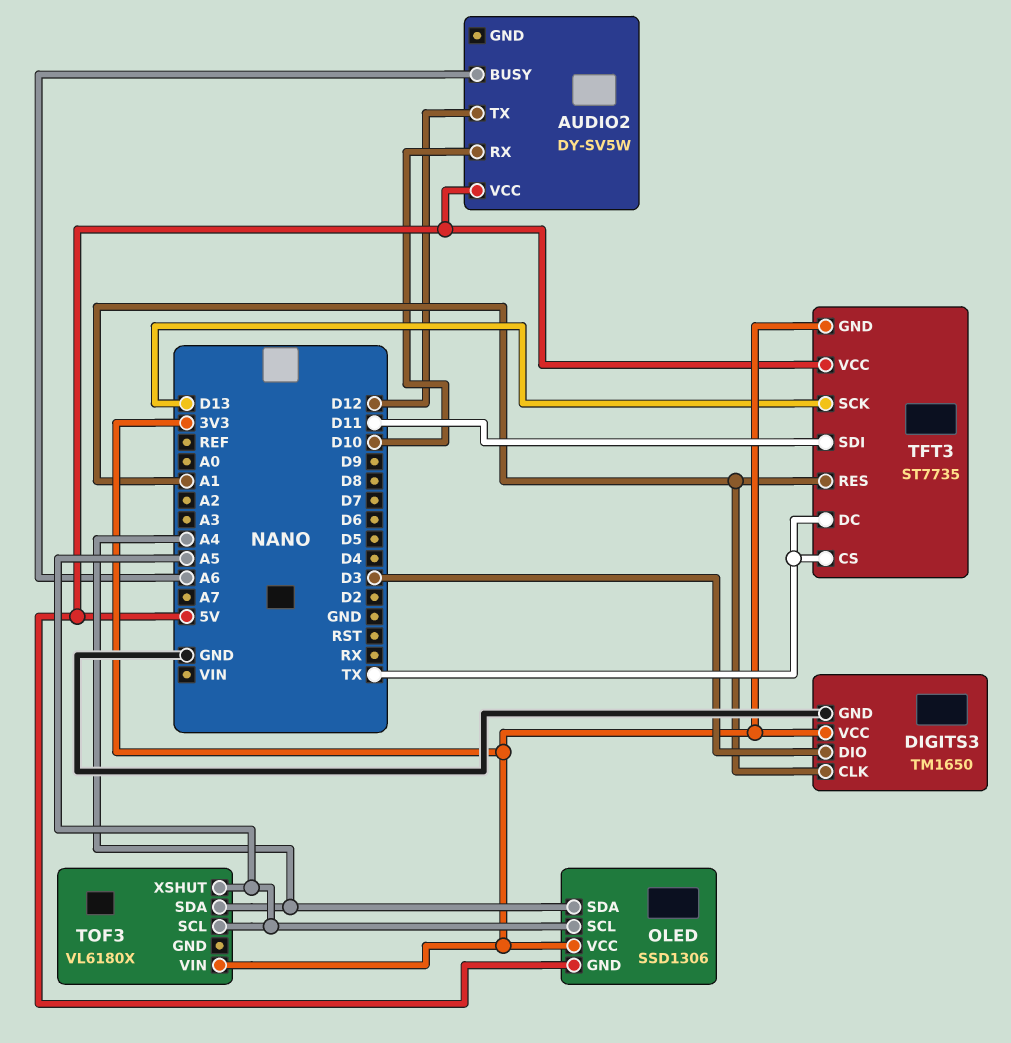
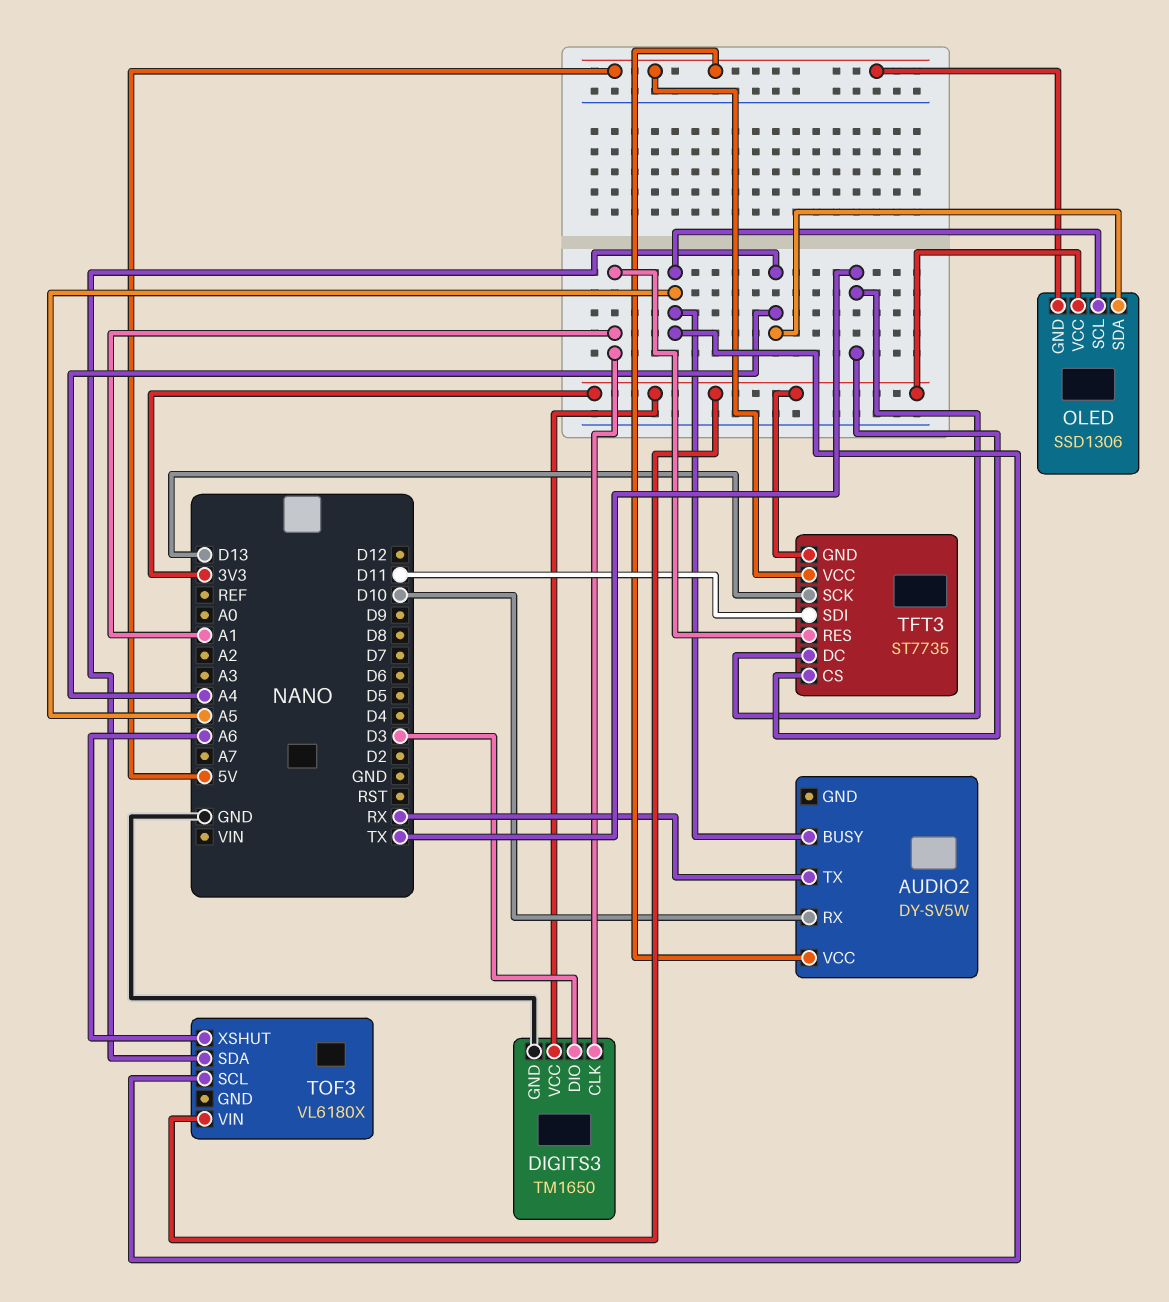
AUDIO2 pin BUSY: A6 -> A5
AUDIO2 pin TX: D12 -> RX
TOF3 pin XSHUT: A5 -> A6

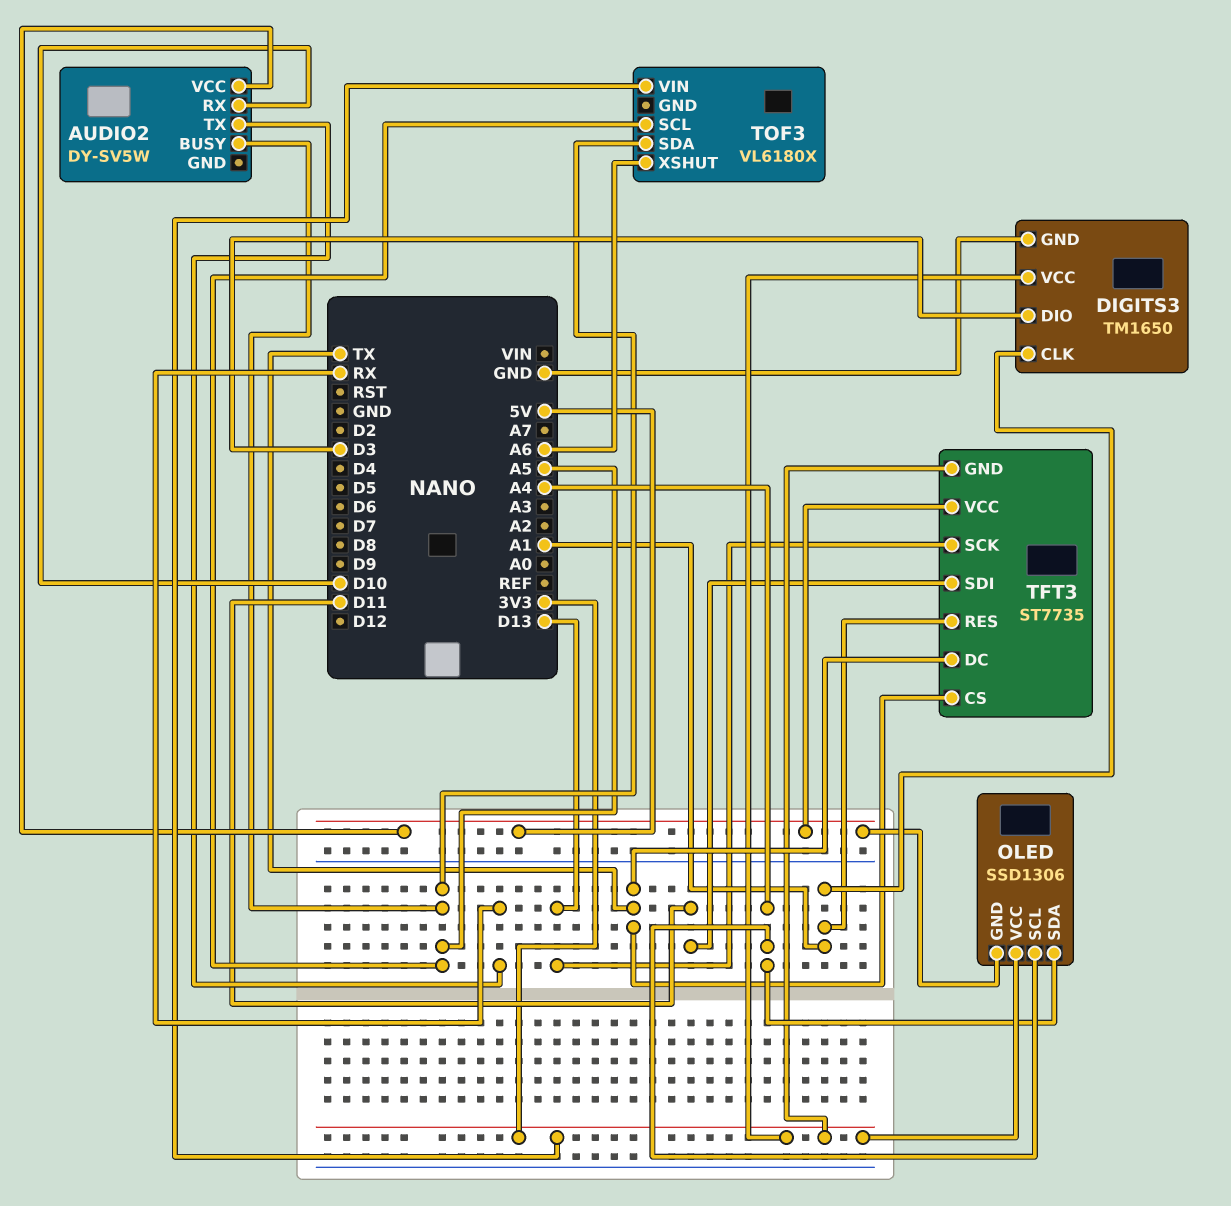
OLED pin SCL: A5 -> A4
TOF3 pin SDA: A4 -> A5

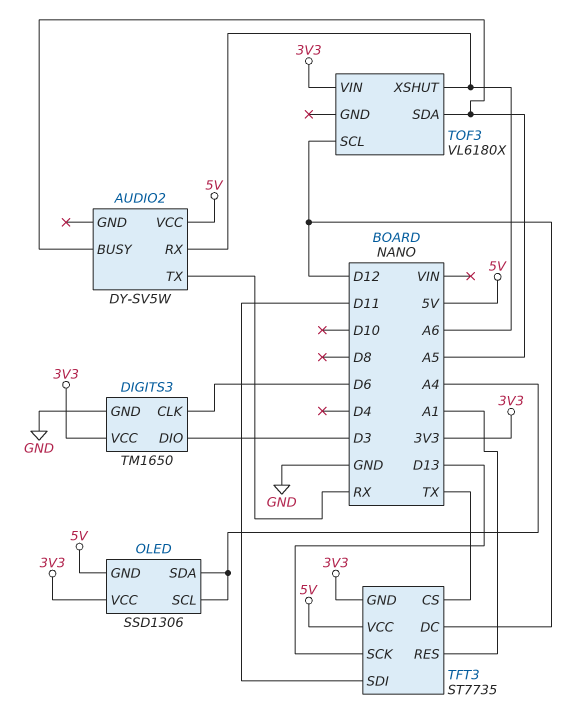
AUDIO2 pin RX: D10 -> A6
DIGITS3 pin CLK: A1 -> D6
TFT3 pin DC: TX -> D12
TOF3 pin SCL: A5 -> D12

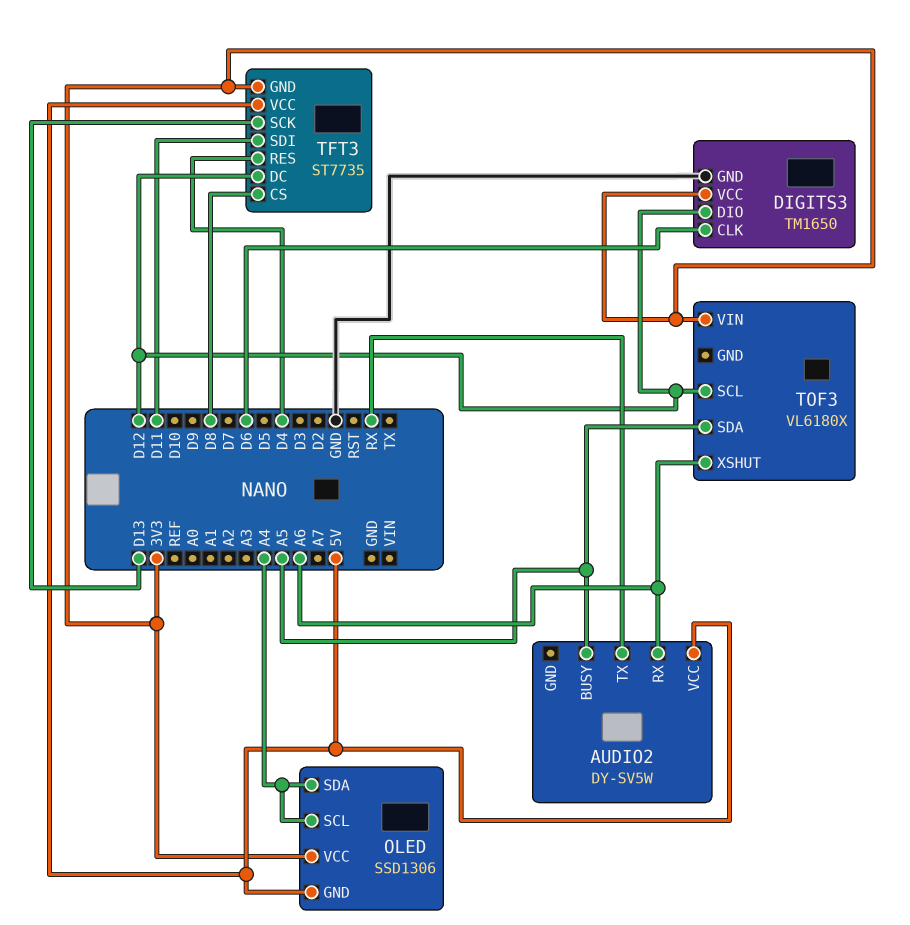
DIGITS3 pin DIO: D3 -> D12
TFT3 pin CS: TX -> D8
TFT3 pin RES: A1 -> D4

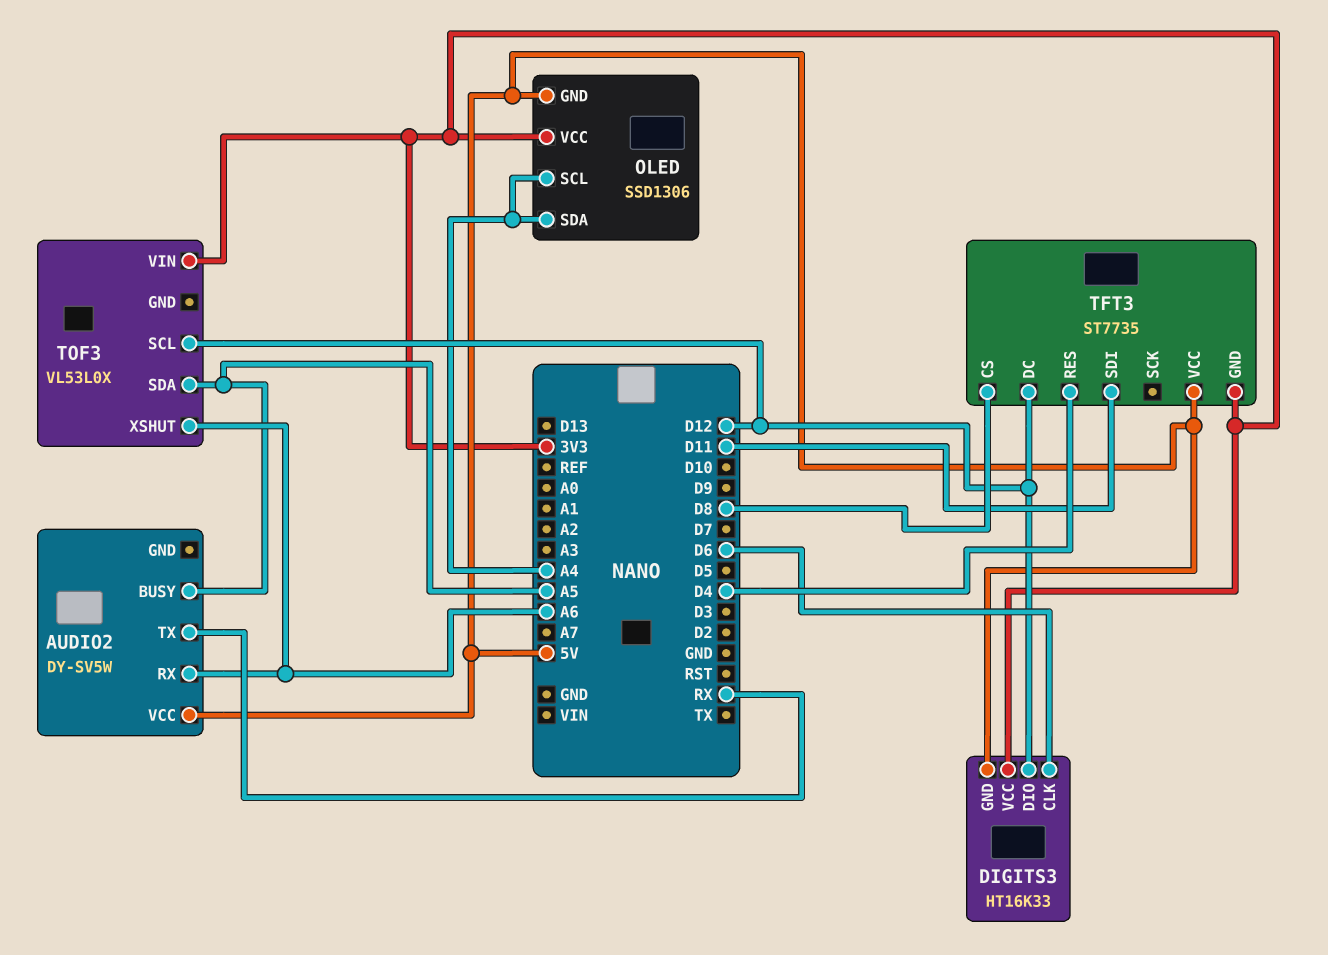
DIGITS3: TM1650 -> HT16K33
DIGITS3 pin GND: GND -> 5V
TFT3 pin SCK: D13 -> none
TOF3: VL6180X -> VL53L0X

